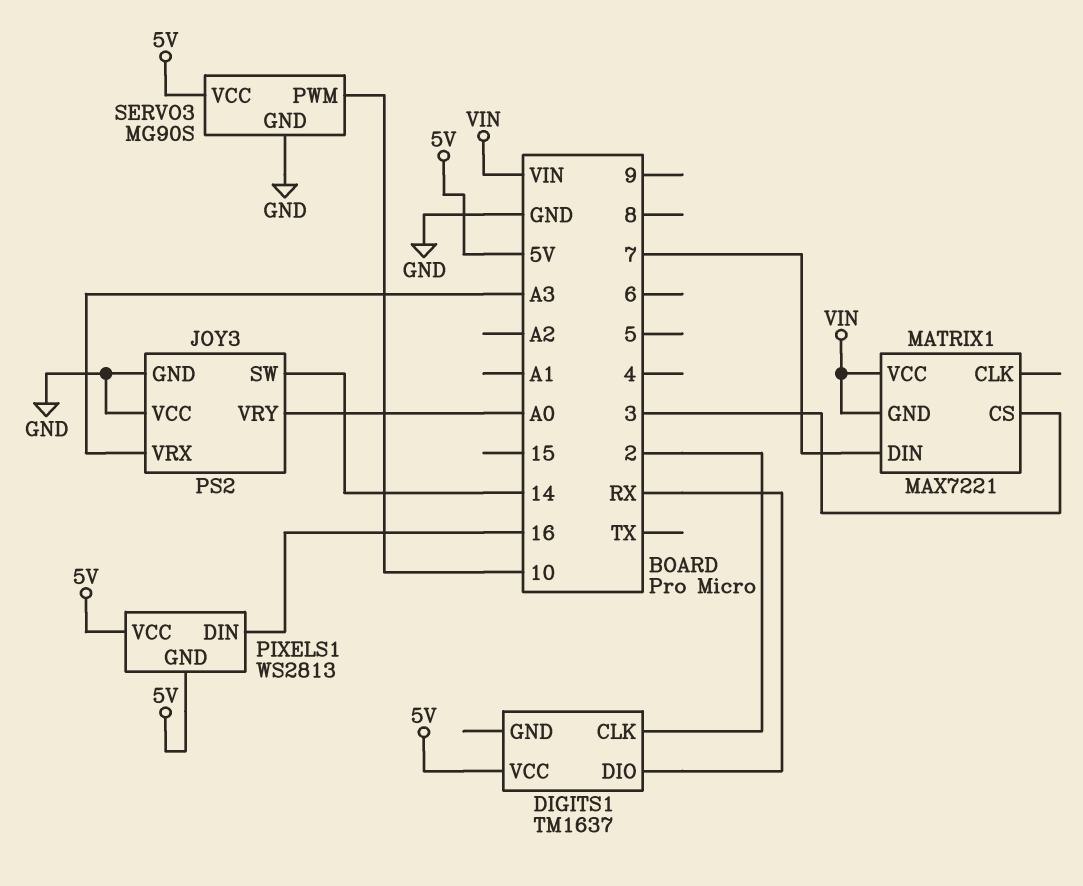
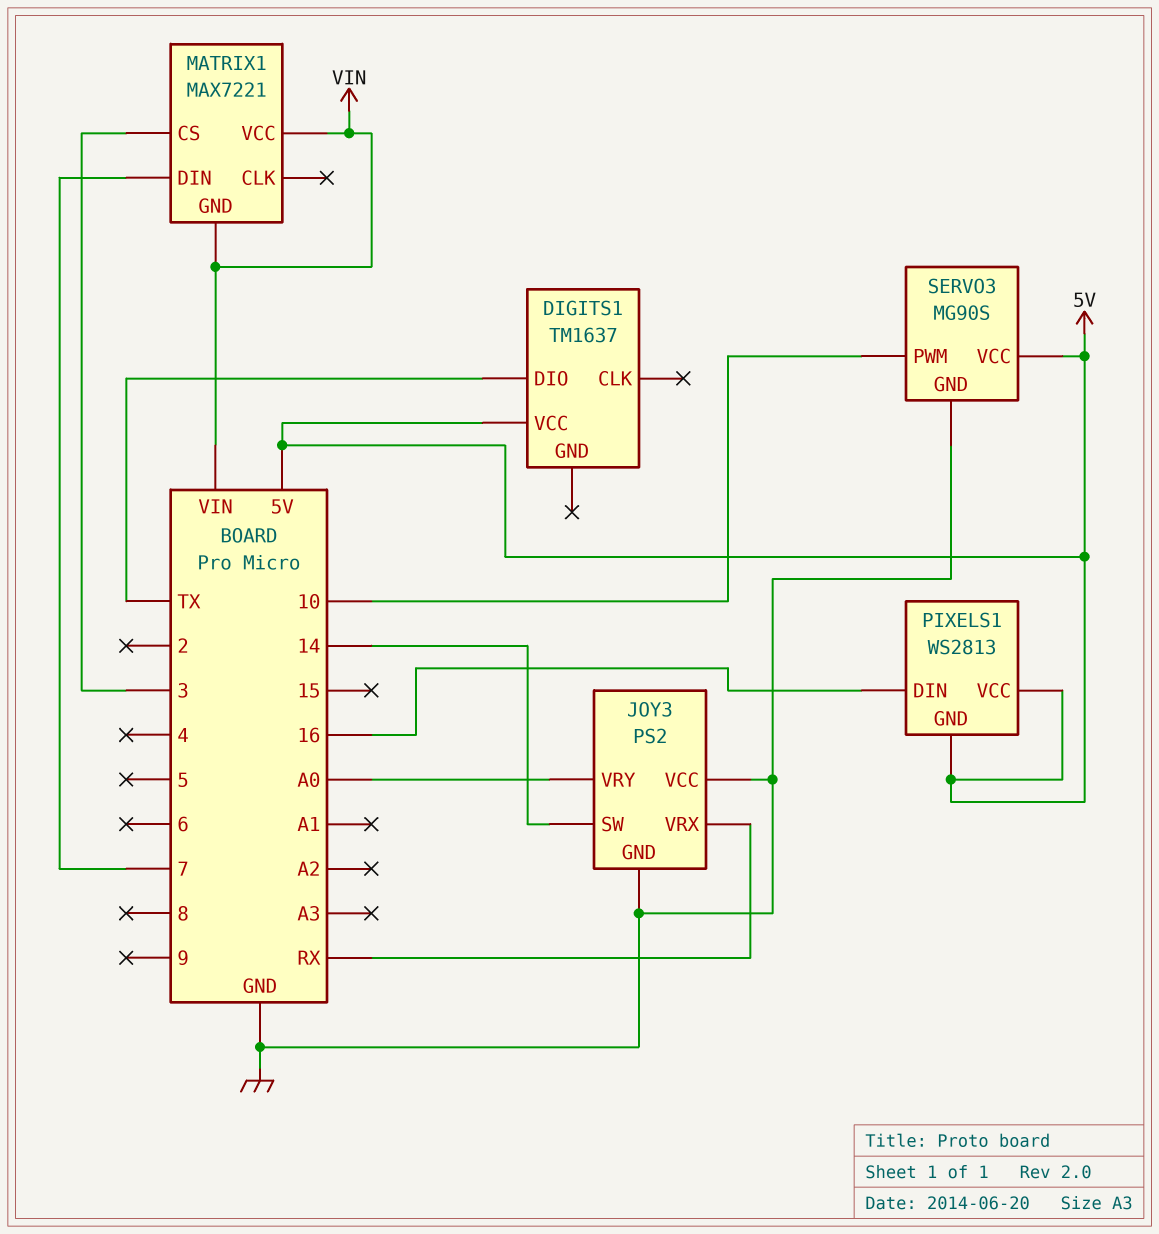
DIGITS1 pin CLK: 2 -> none
DIGITS1 pin DIO: RX -> TX
JOY3 pin VRX: A3 -> RX

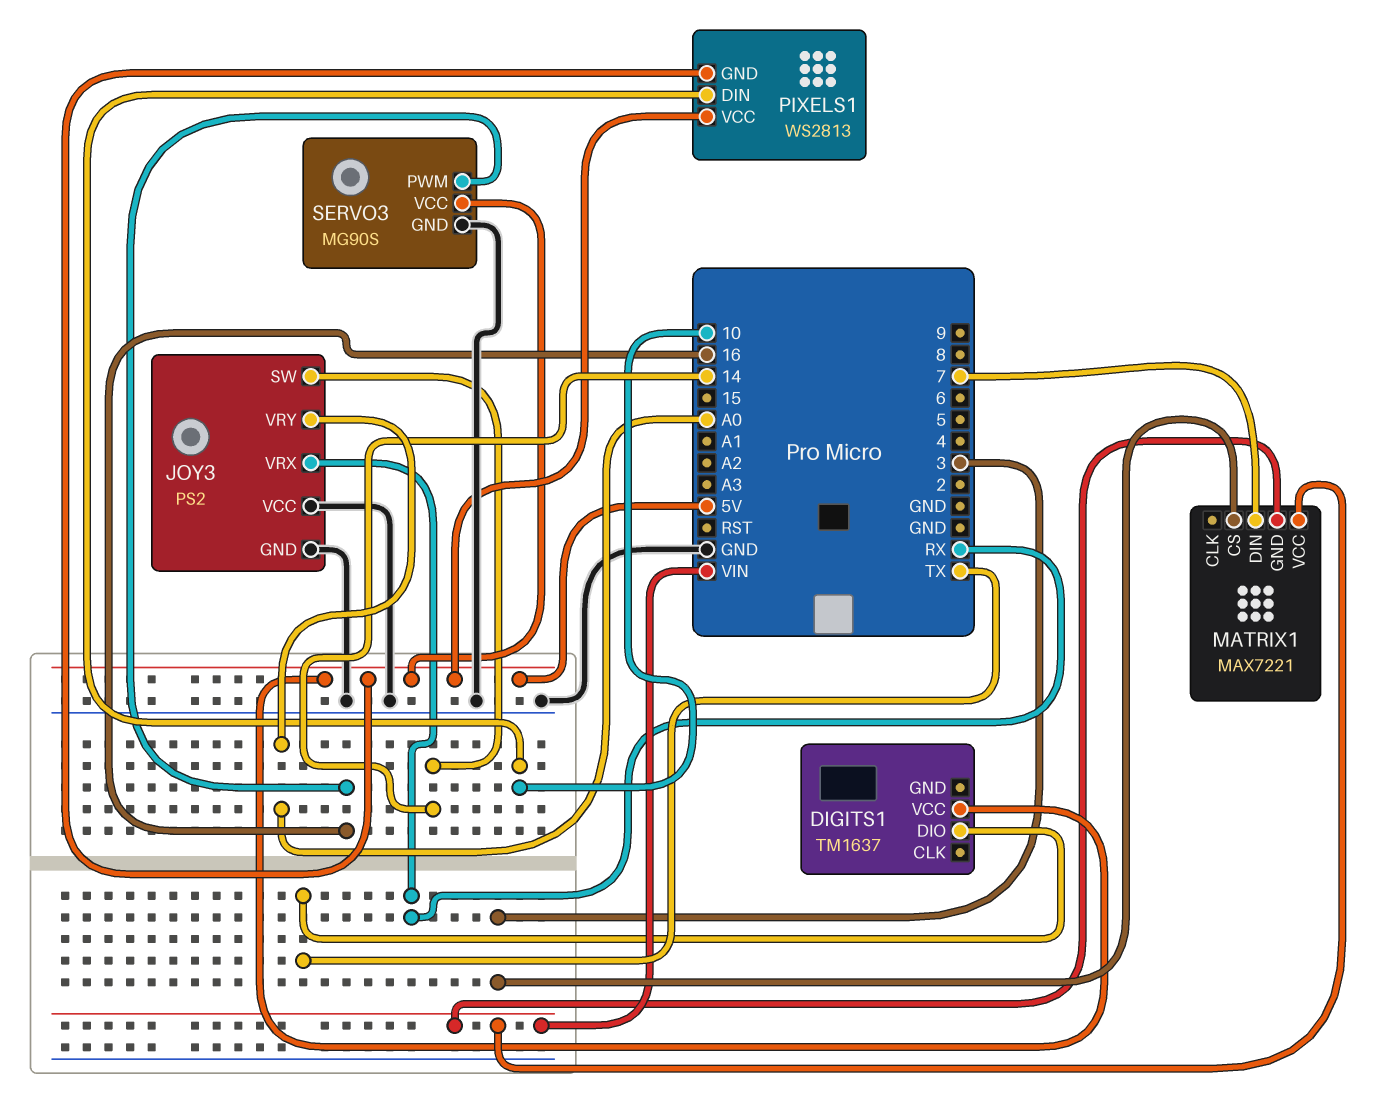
PIXELS1 pin DIN: 16 -> 10
SERVO3 pin PWM: 10 -> 16

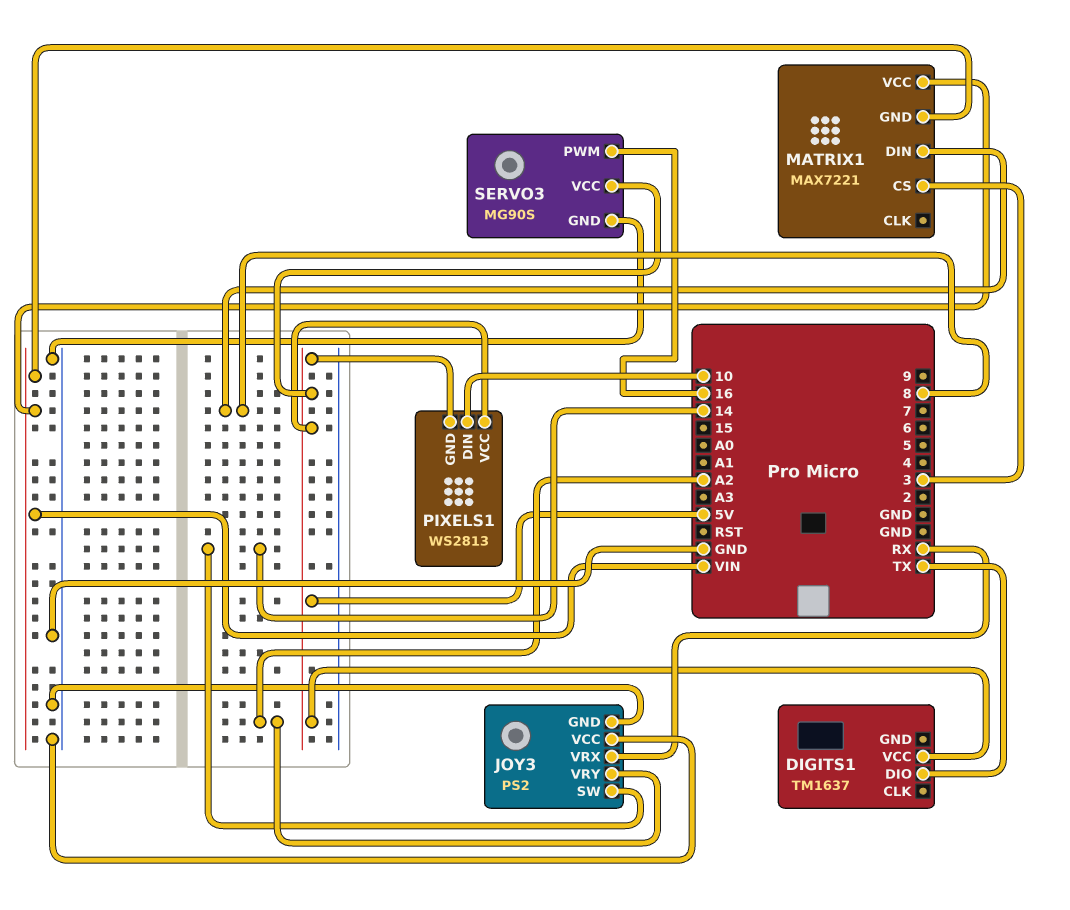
JOY3 pin VRY: A0 -> A2
MATRIX1 pin DIN: 7 -> 8

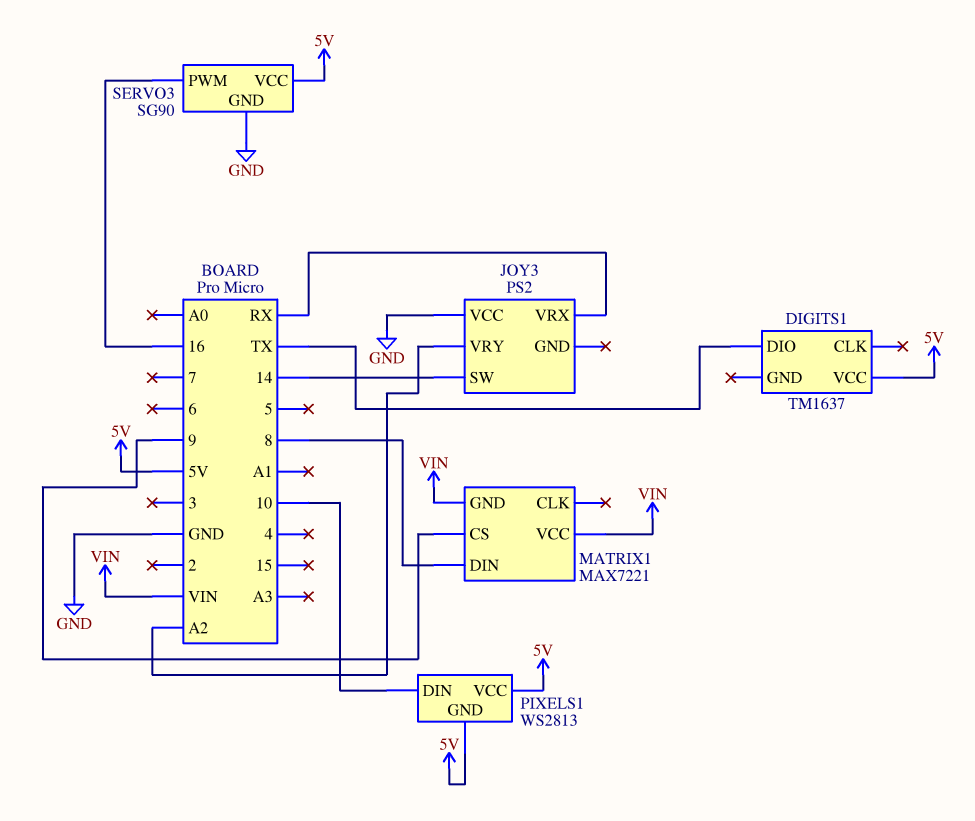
JOY3 pin GND: GND -> none
MATRIX1 pin CS: 3 -> 9
SERVO3: MG90S -> SG90

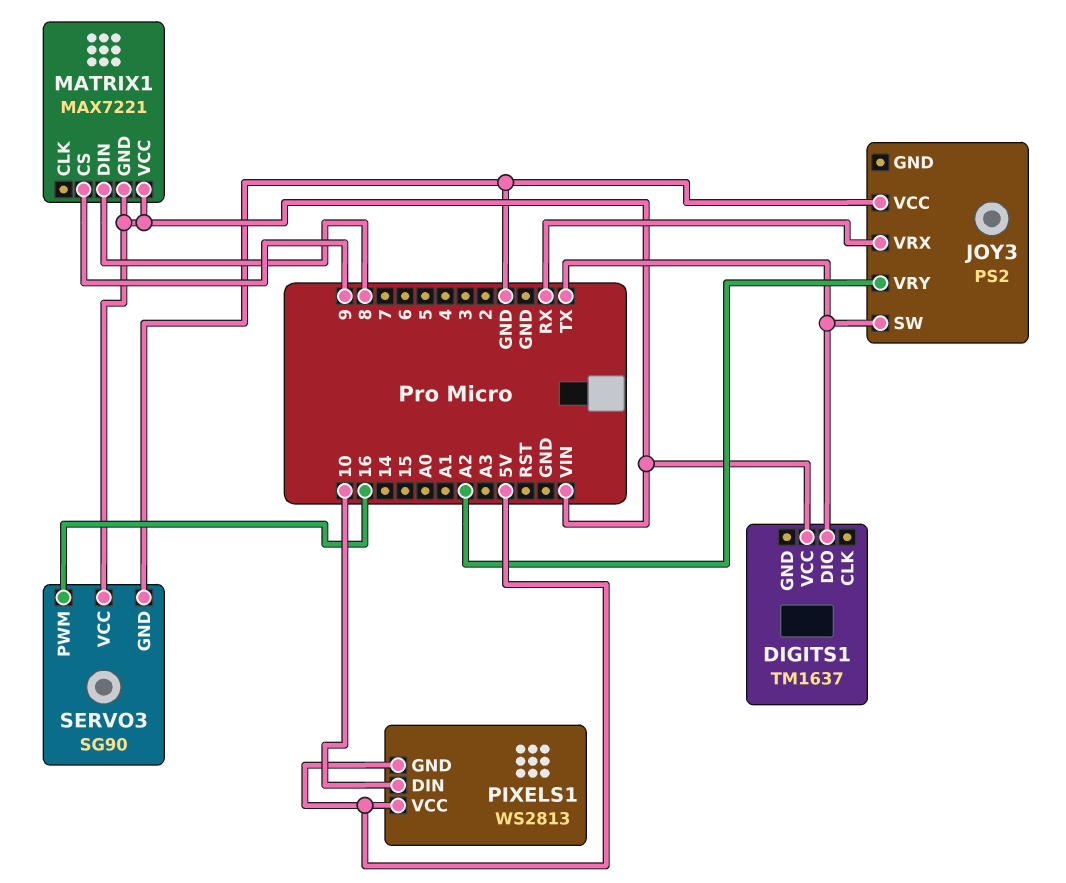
DIGITS1 pin VCC: 5V -> VIN
JOY3 pin SW: 14 -> TX
SERVO3 pin VCC: 5V -> VIN

